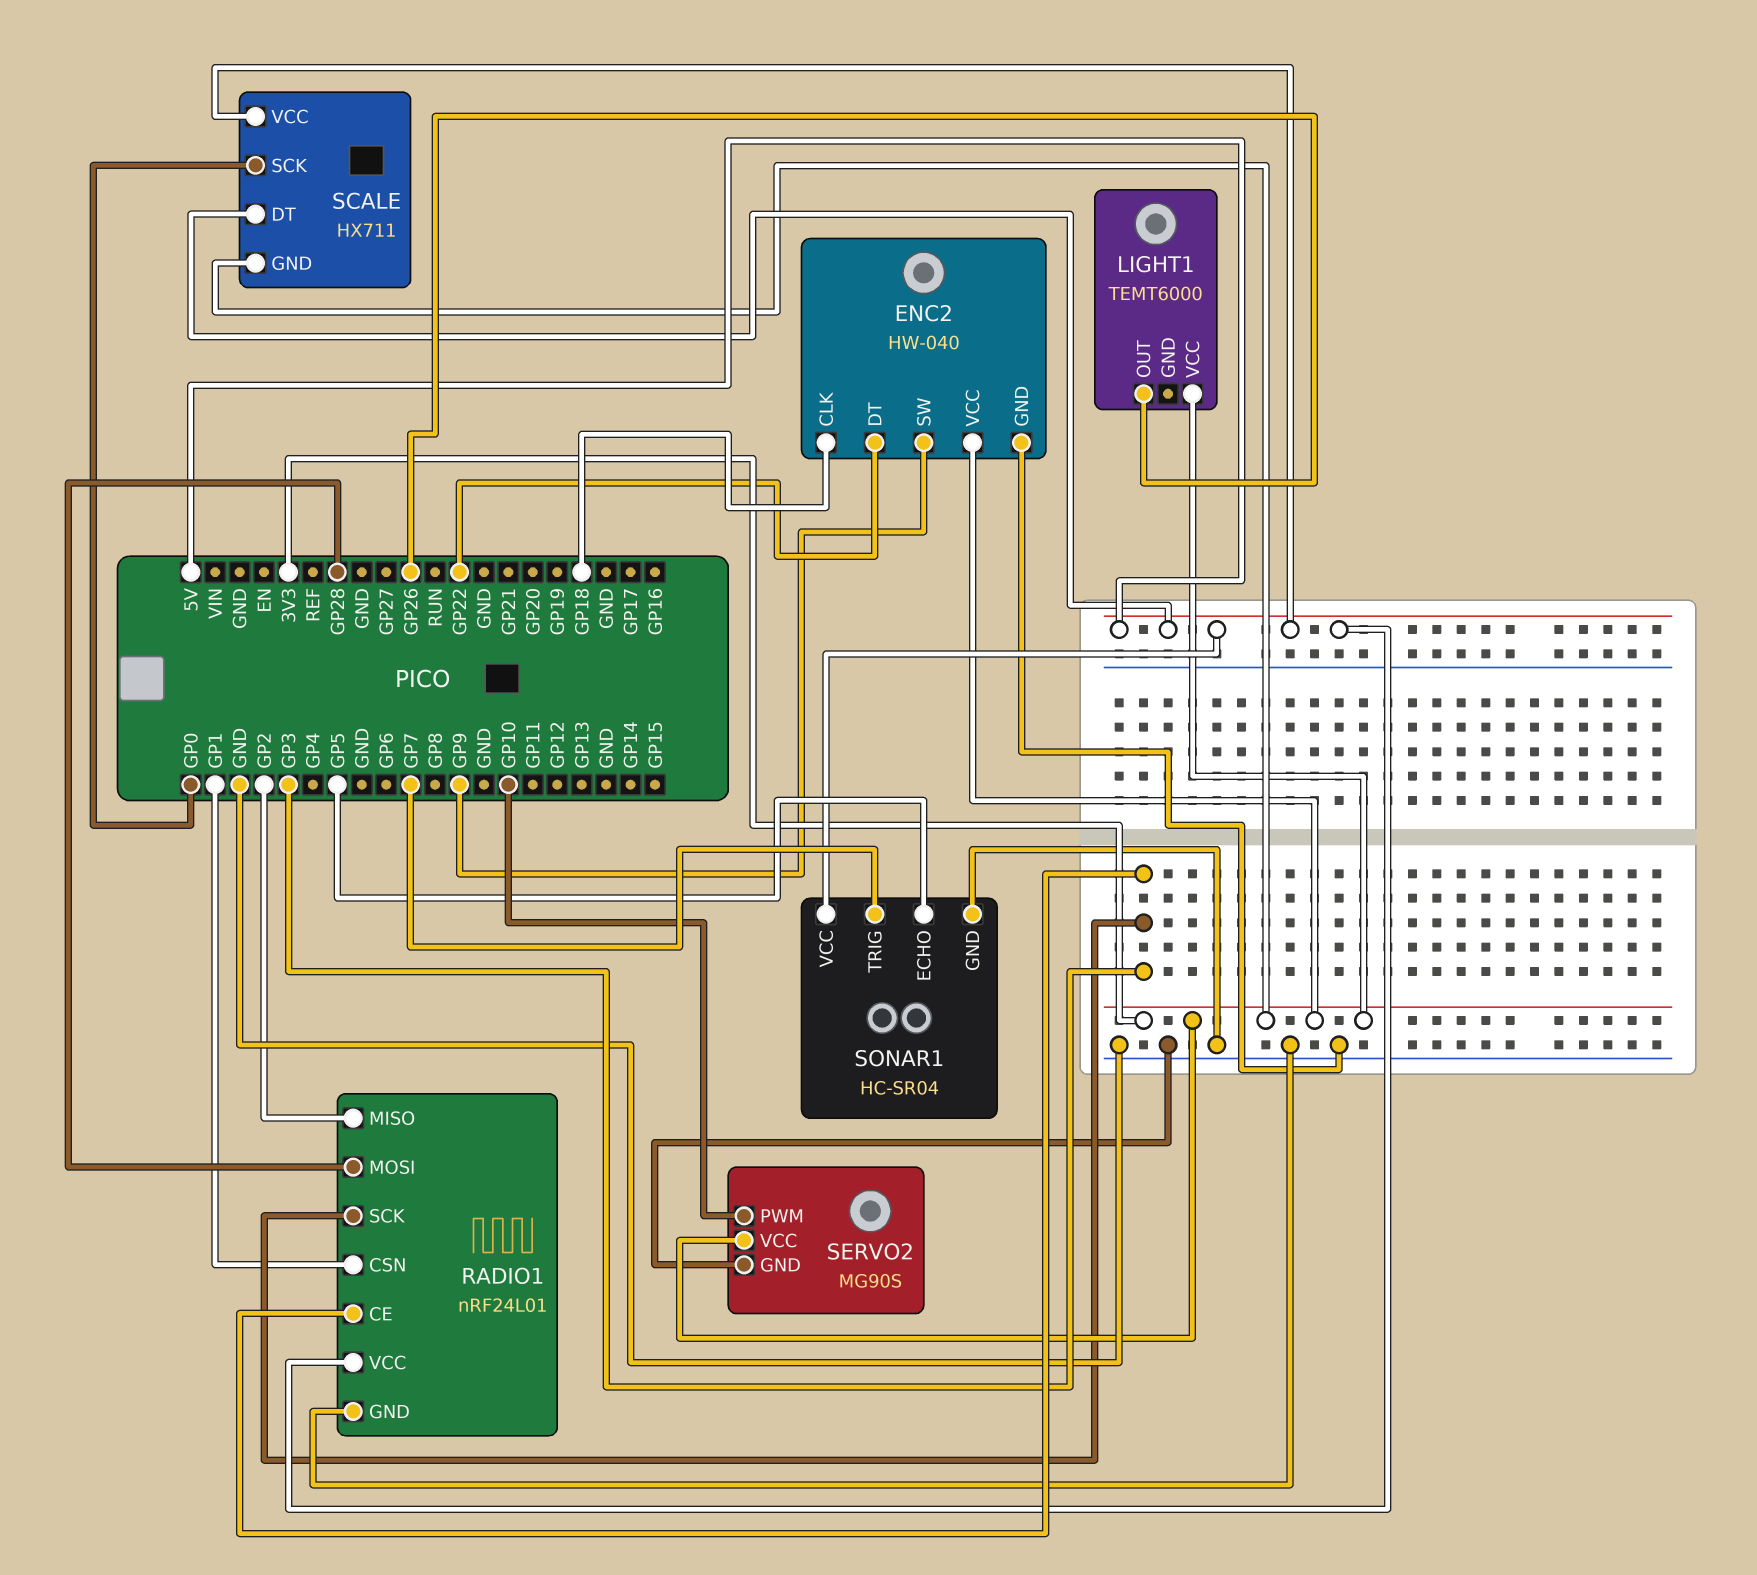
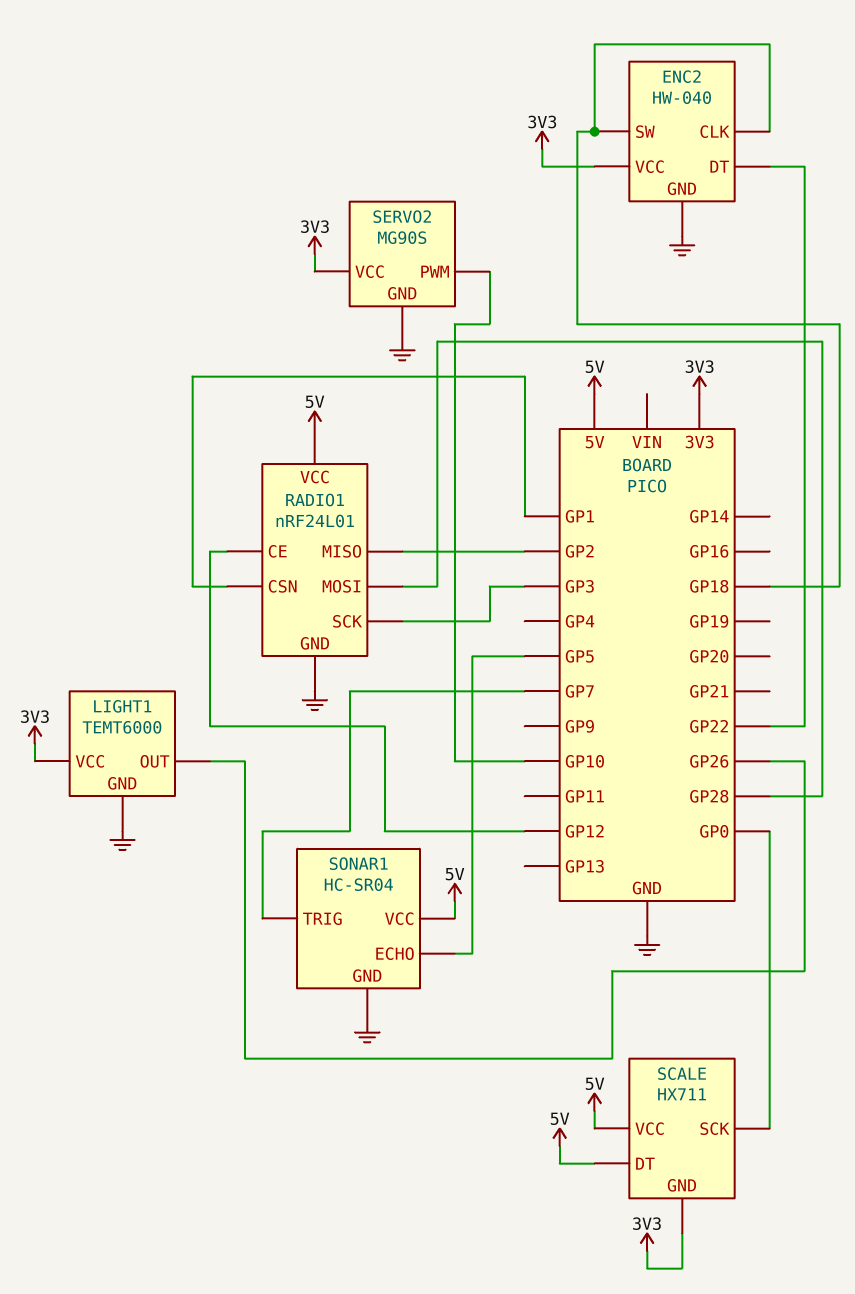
ENC2 pin SW: GP9 -> GP18
LIGHT1 pin GND: none -> GND
RADIO1 pin CE: GP3 -> GP12

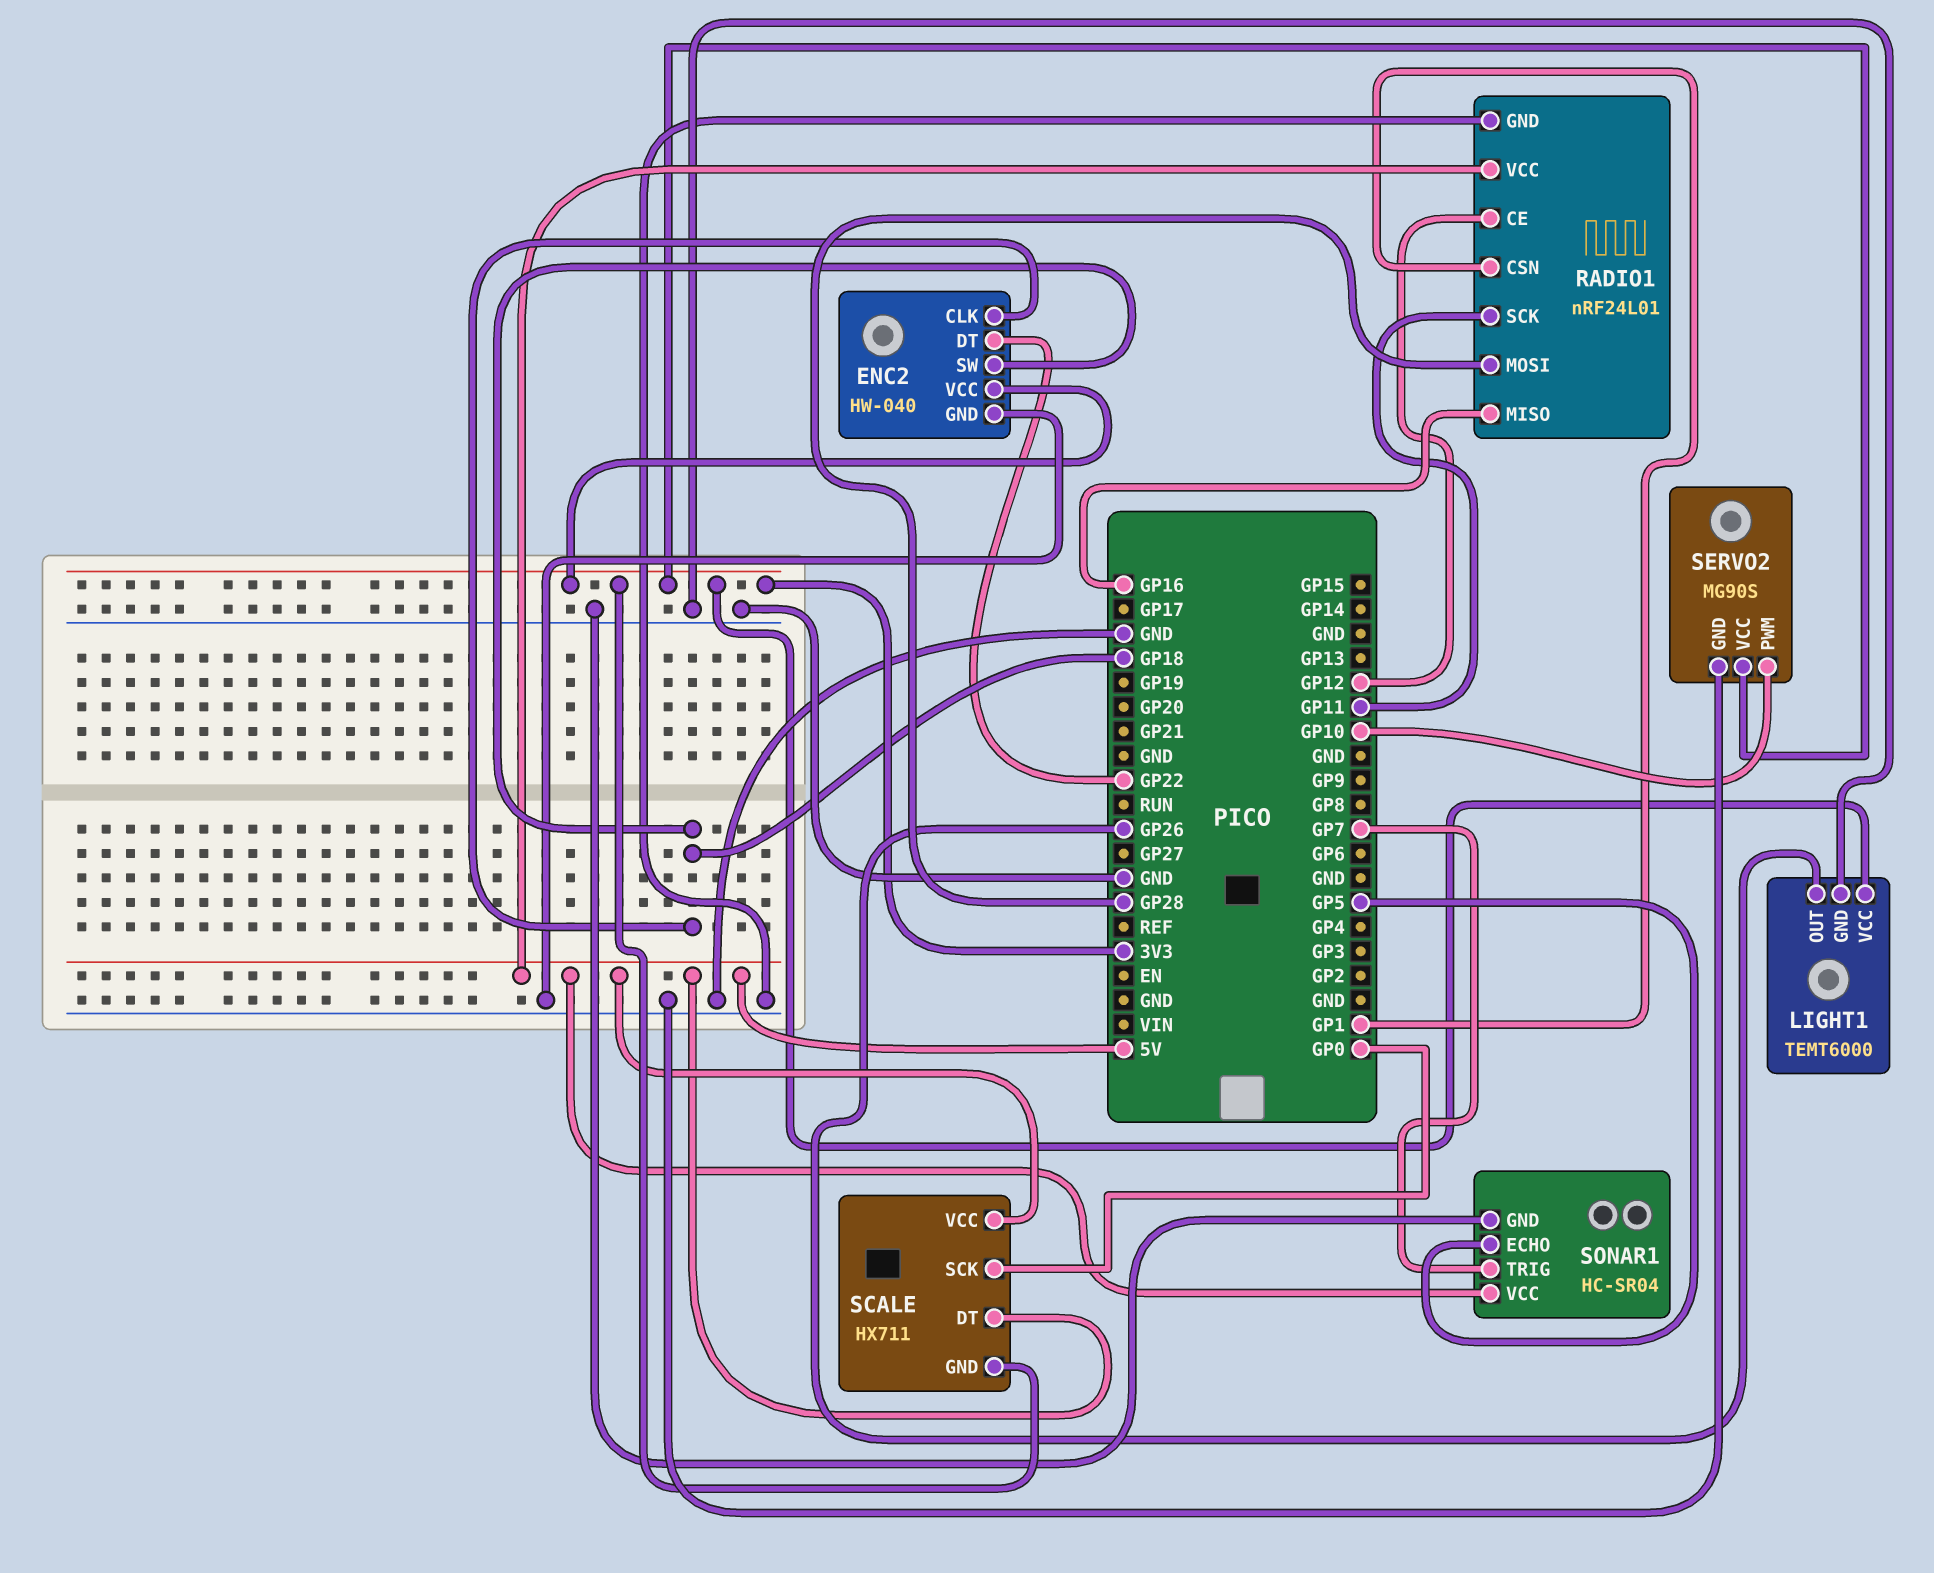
RADIO1 pin MISO: GP2 -> GP16
RADIO1 pin SCK: GP3 -> GP11

